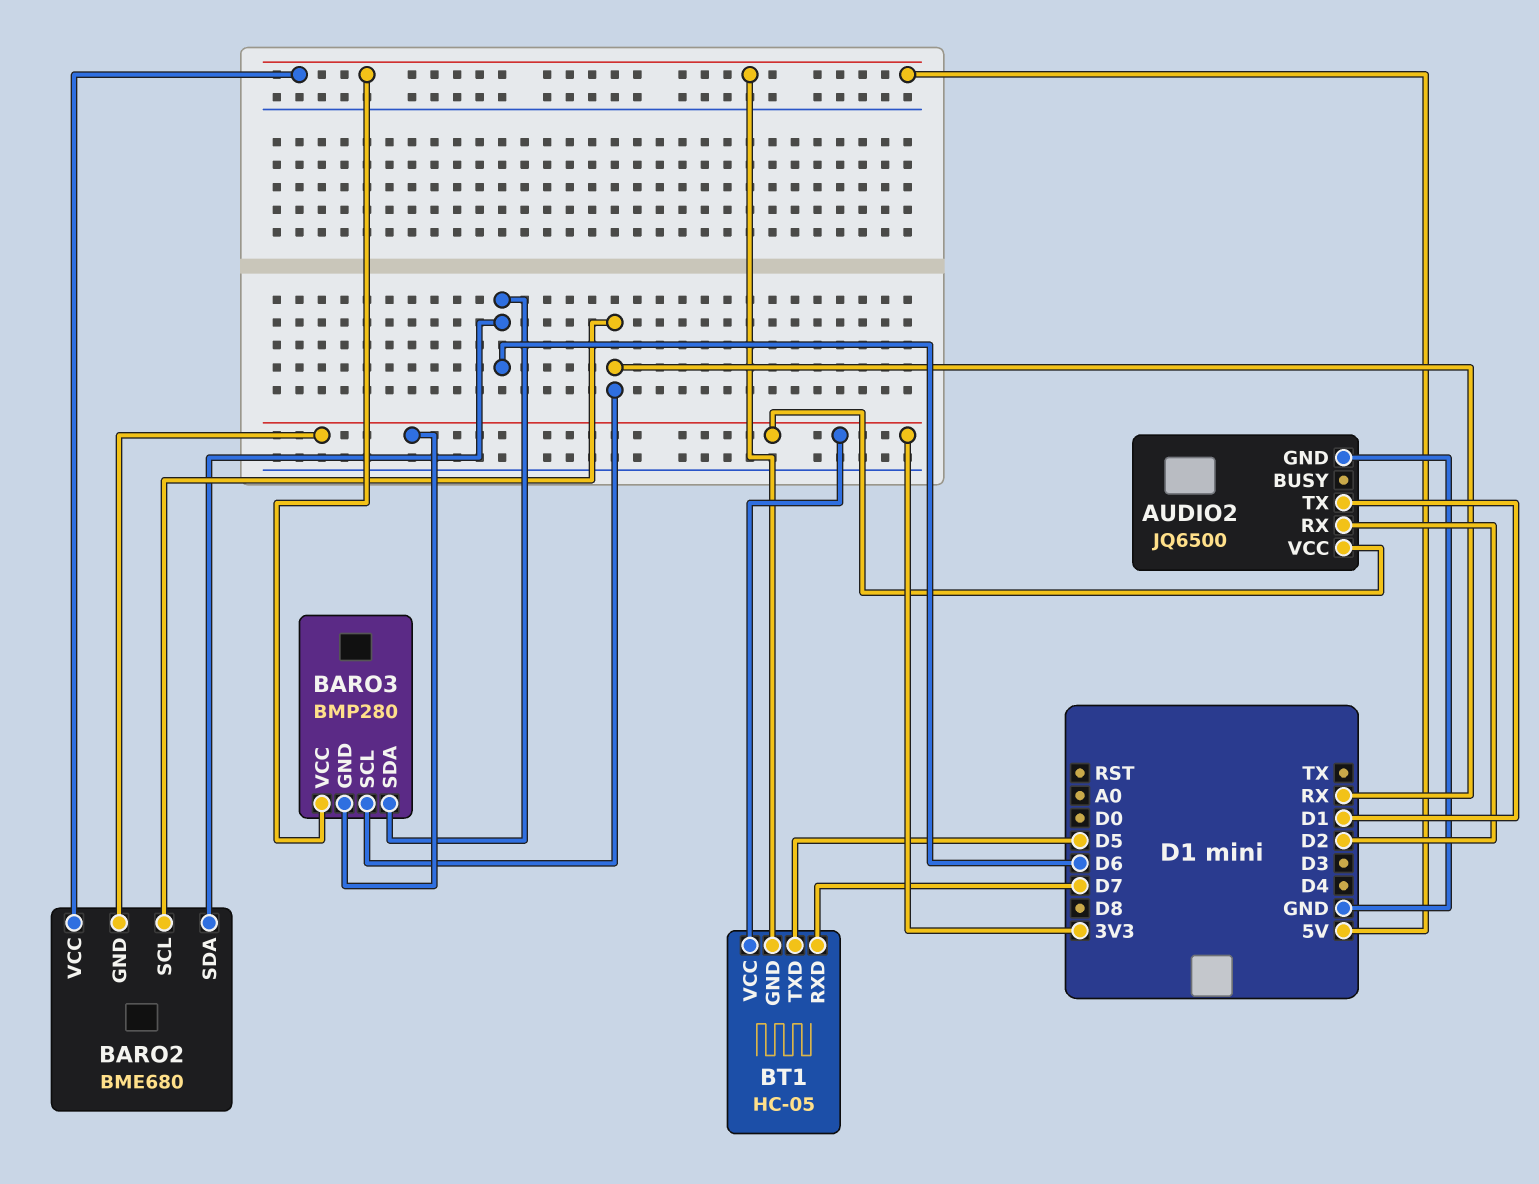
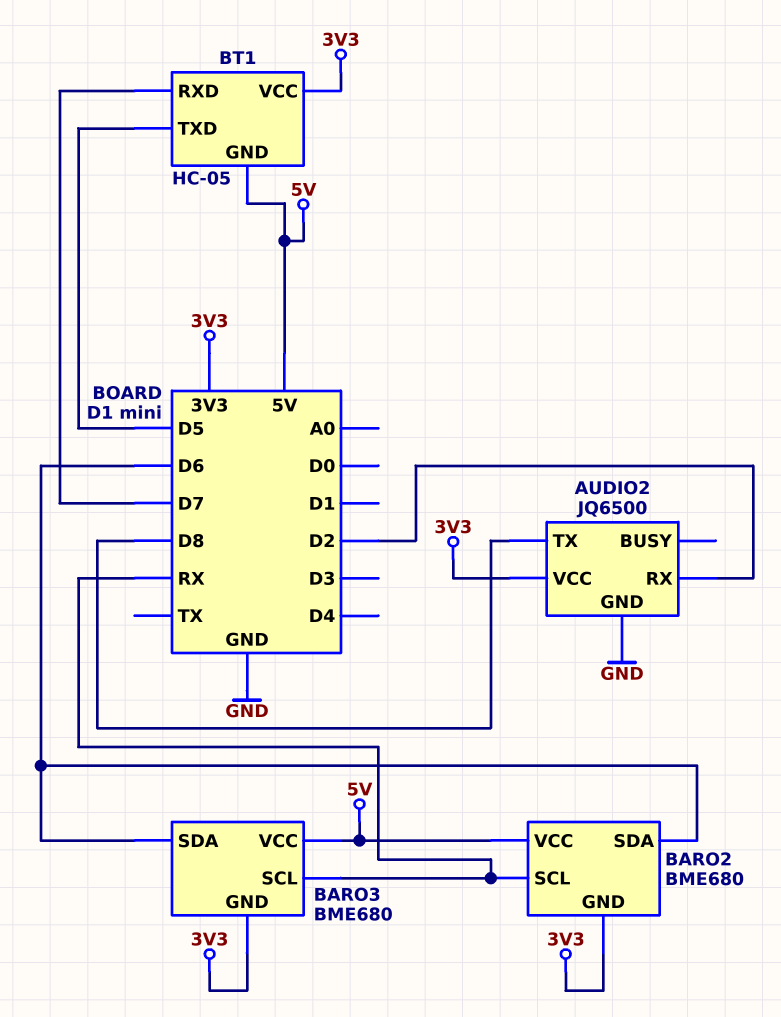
AUDIO2 pin TX: D1 -> D8
BARO3: BMP280 -> BME680

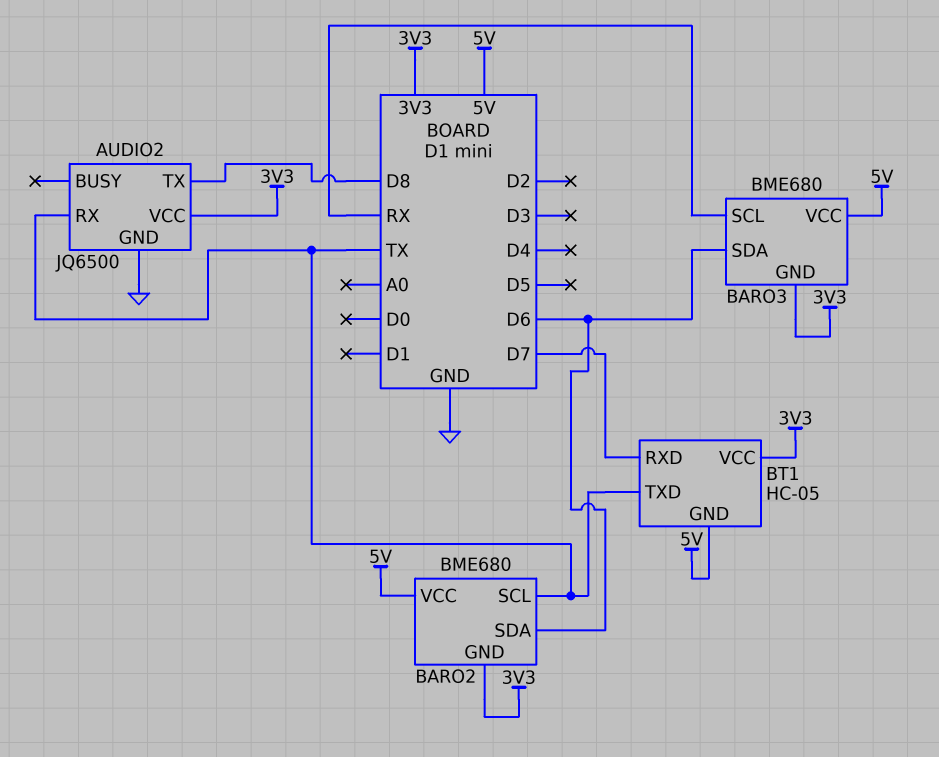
AUDIO2 pin RX: D2 -> TX
BARO2 pin SCL: RX -> TX
BT1 pin TXD: D5 -> TX

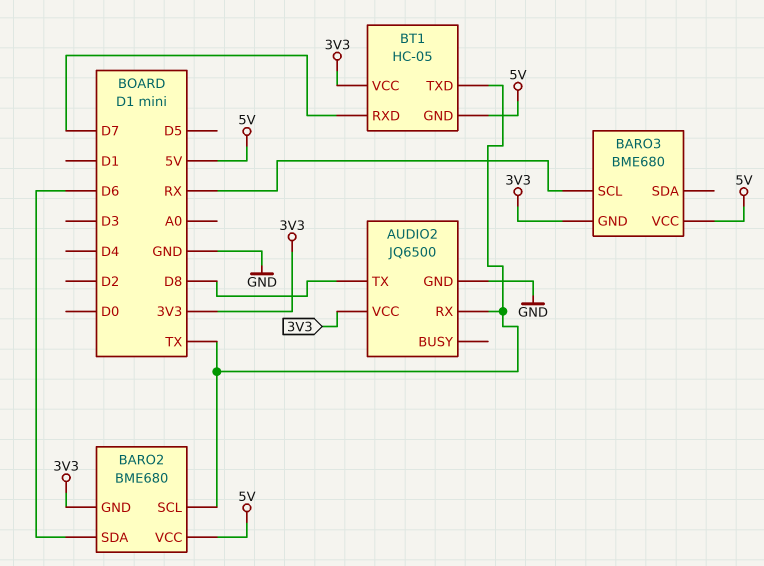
BARO3 pin SDA: D6 -> none

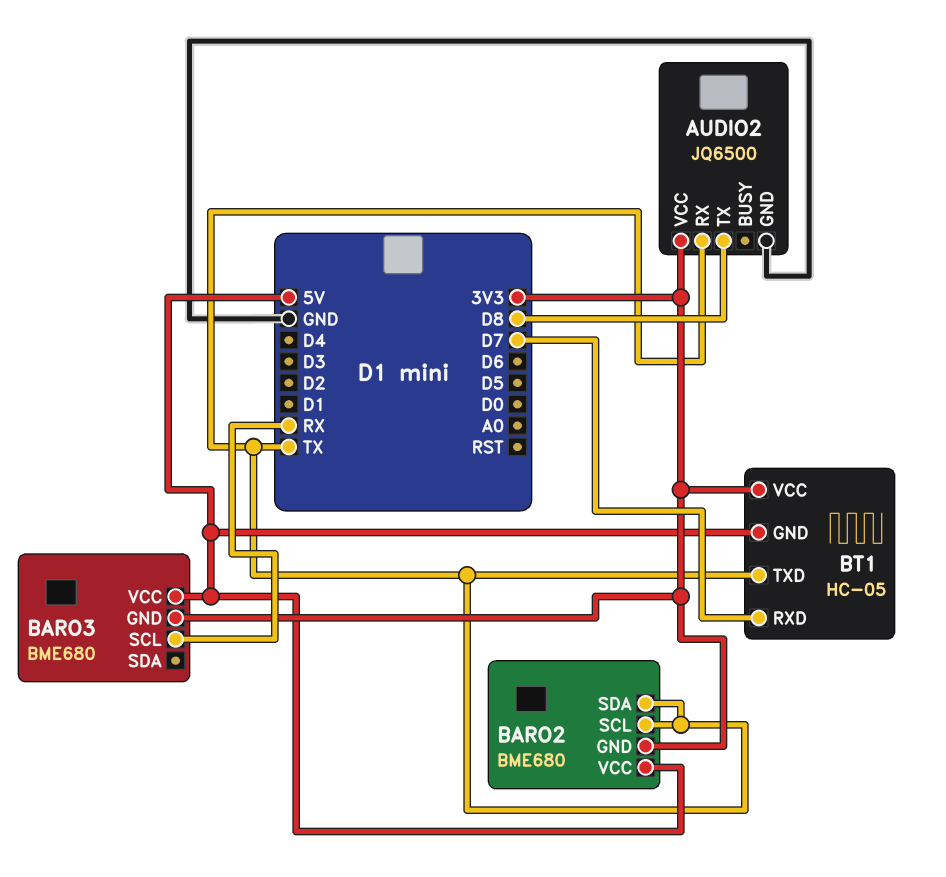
BARO2 pin SDA: D6 -> TX

